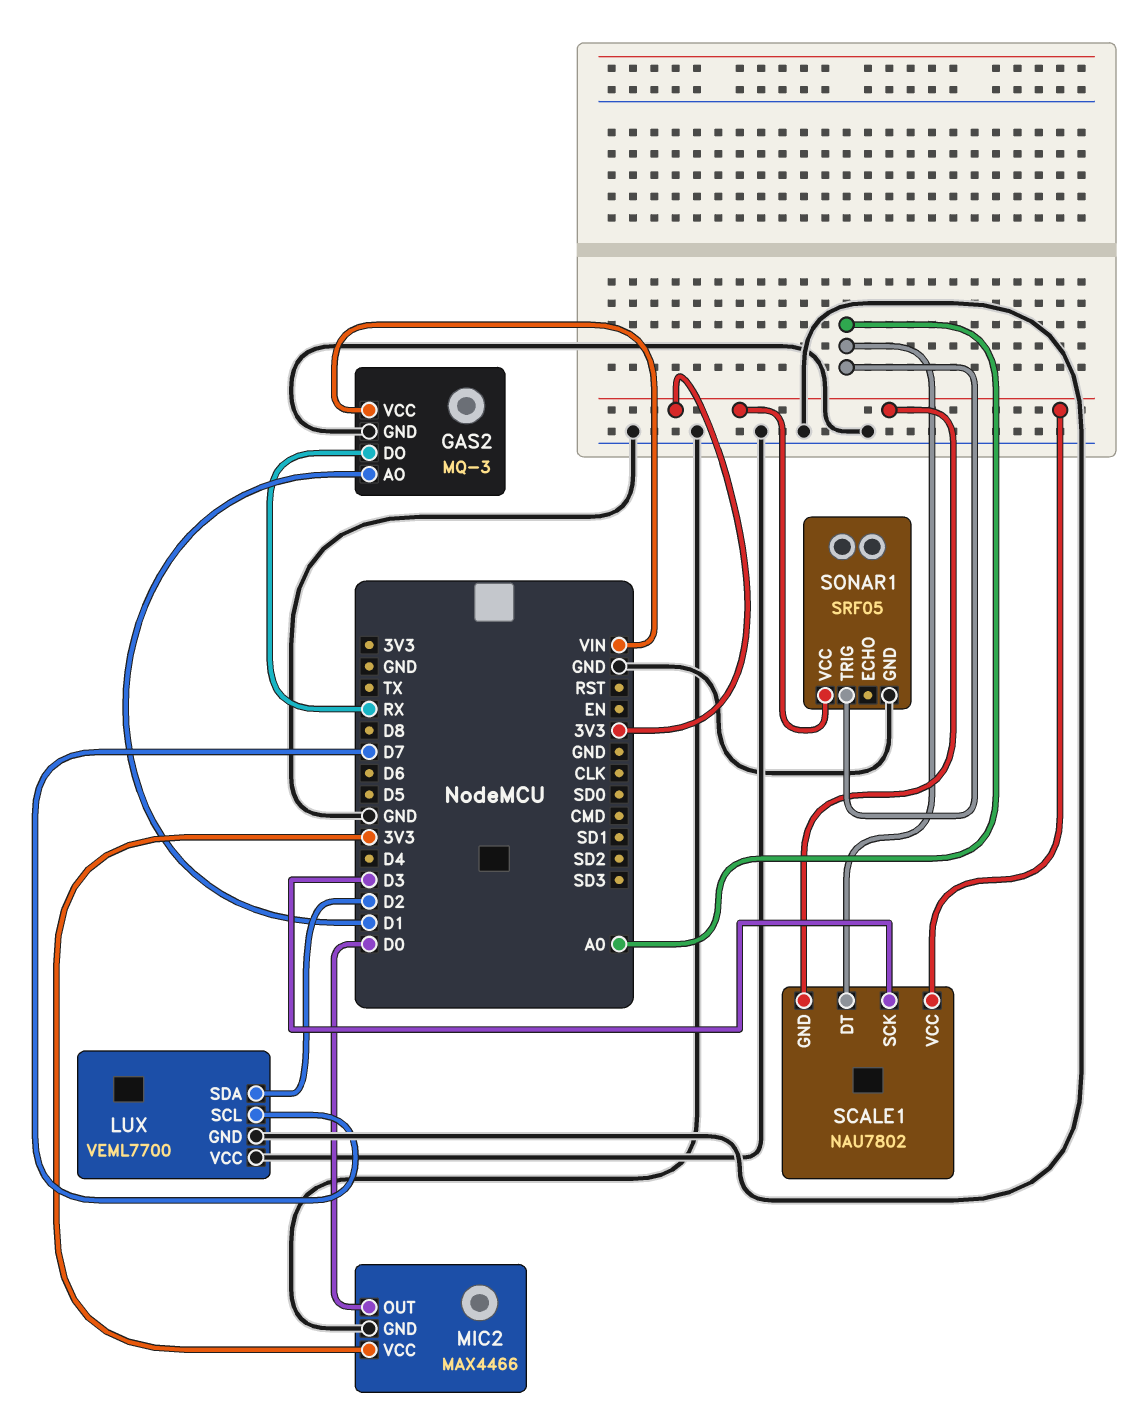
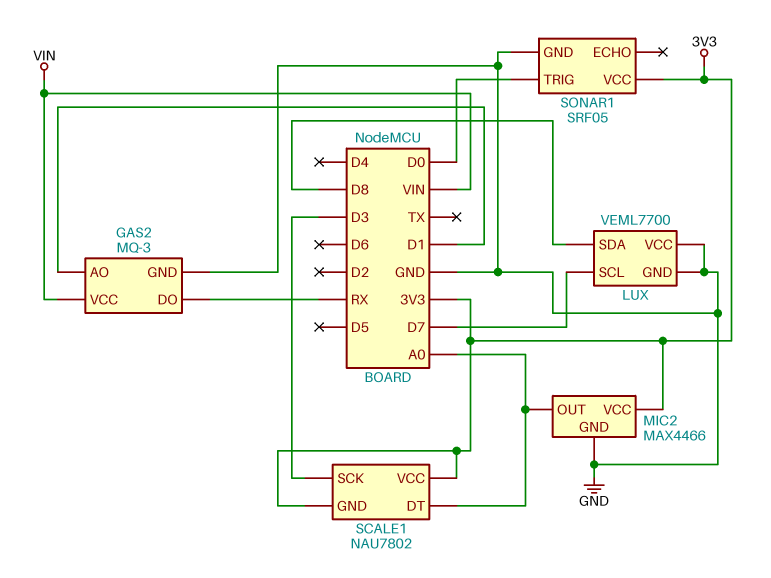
LUX pin SDA: D2 -> D8
MIC2 pin OUT: D0 -> A0
SONAR1 pin TRIG: A0 -> D0

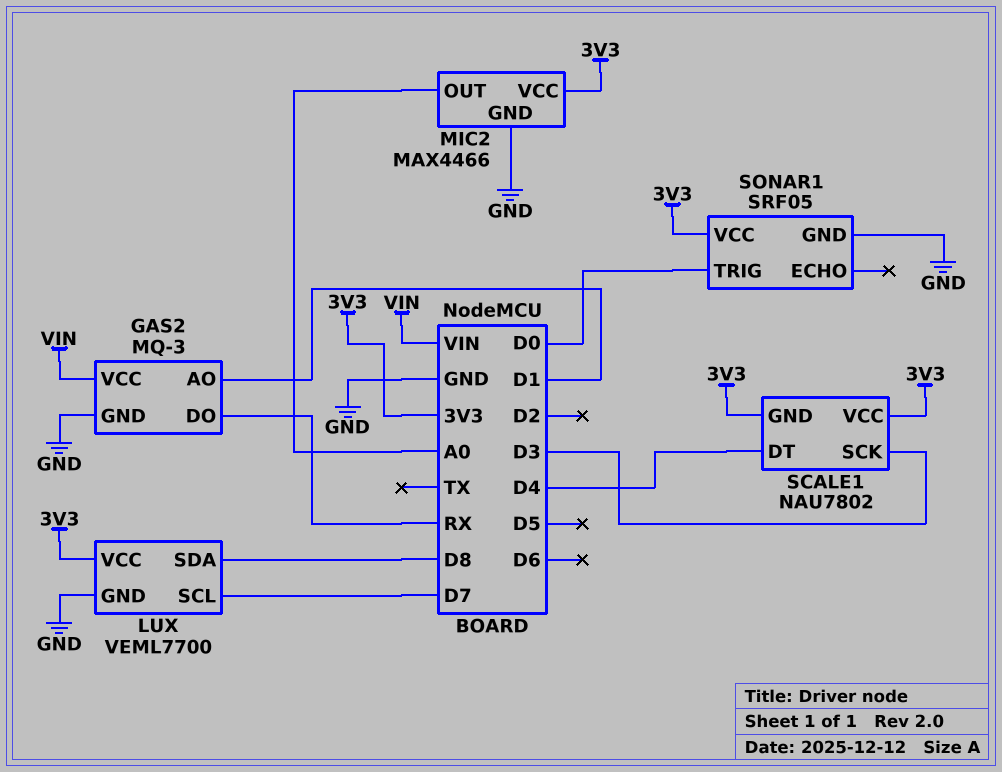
LUX pin VCC: GND -> 3V3
SCALE1 pin DT: A0 -> D4

